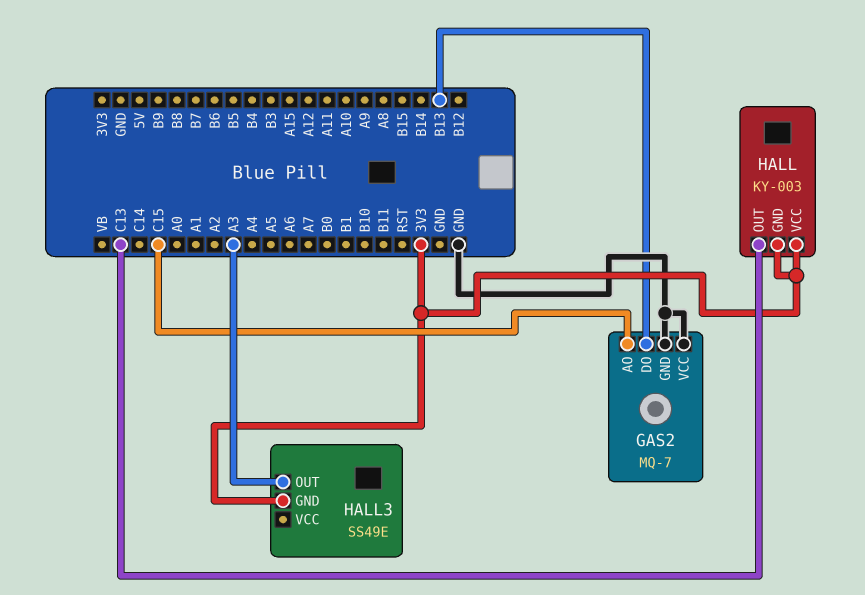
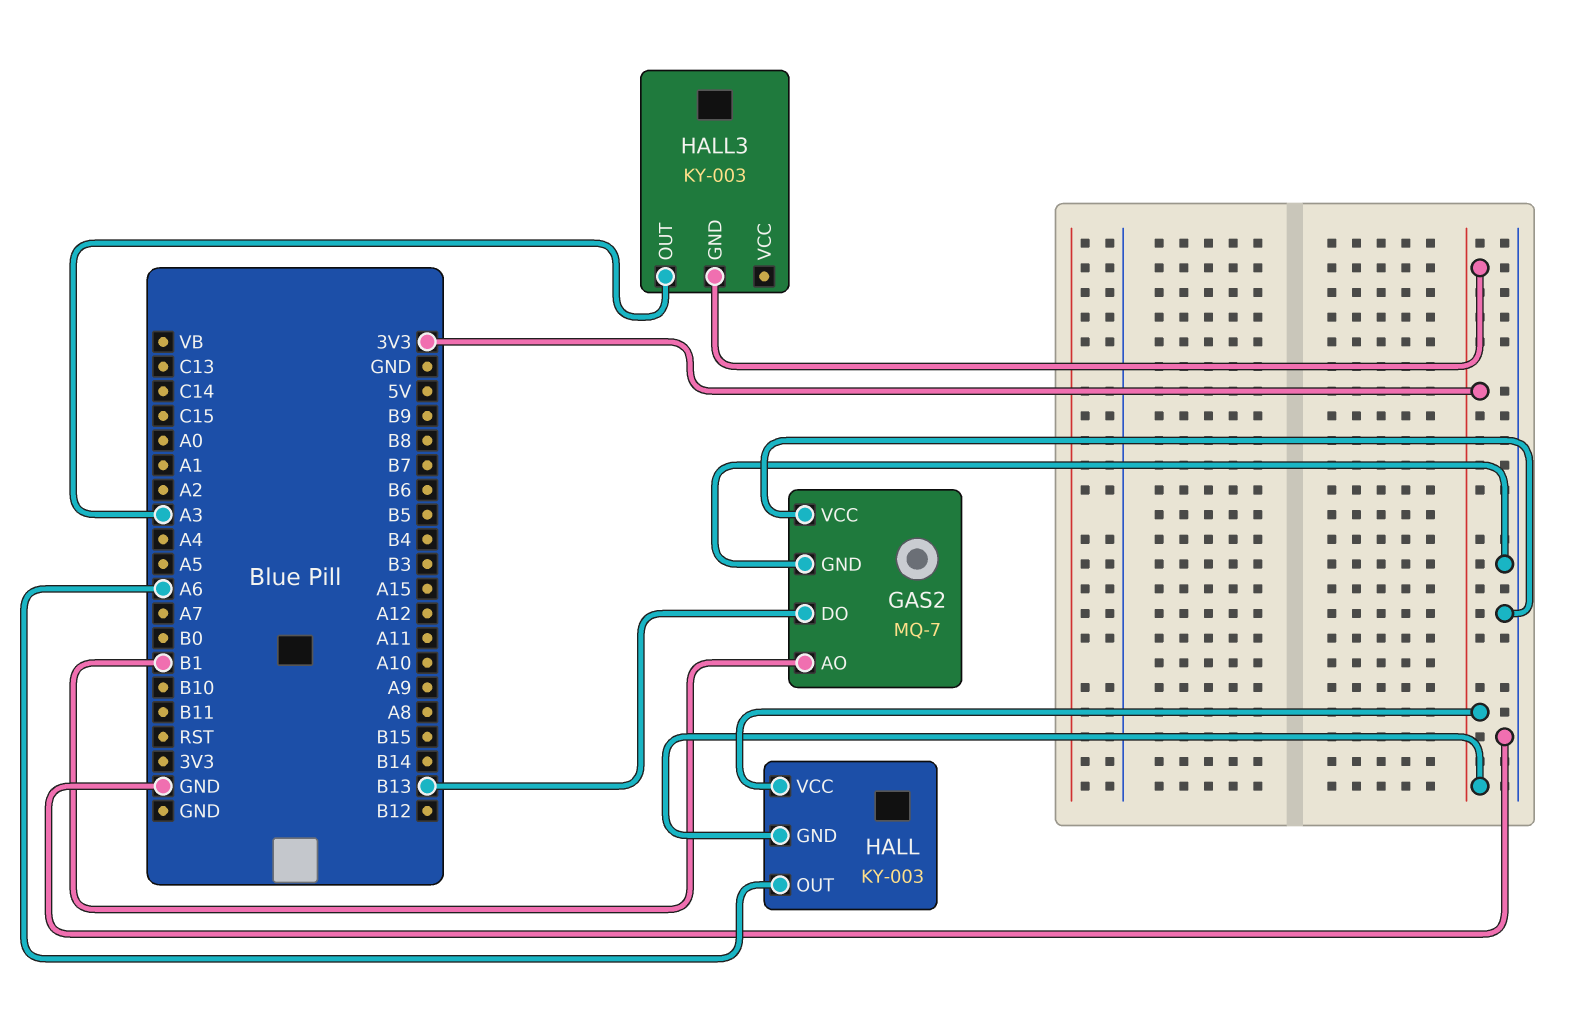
GAS2 pin AO: C15 -> B1
HALL pin OUT: C13 -> A6
HALL3: SS49E -> KY-003

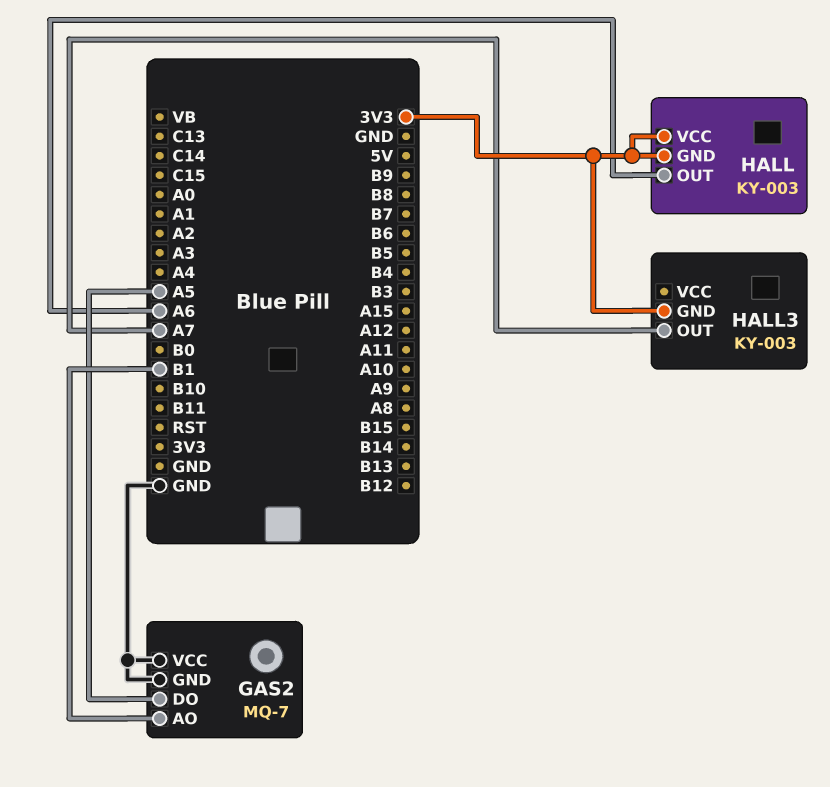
GAS2 pin DO: B13 -> A5
HALL3 pin OUT: A3 -> A7

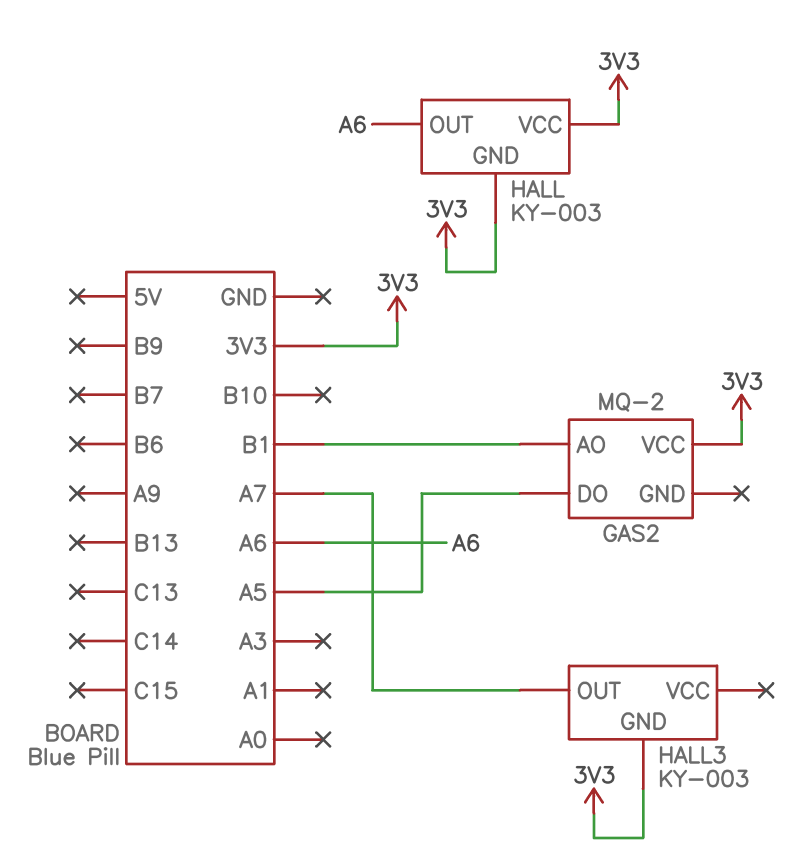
GAS2: MQ-7 -> MQ-2
GAS2 pin GND: GND -> none
GAS2 pin VCC: GND -> 3V3

